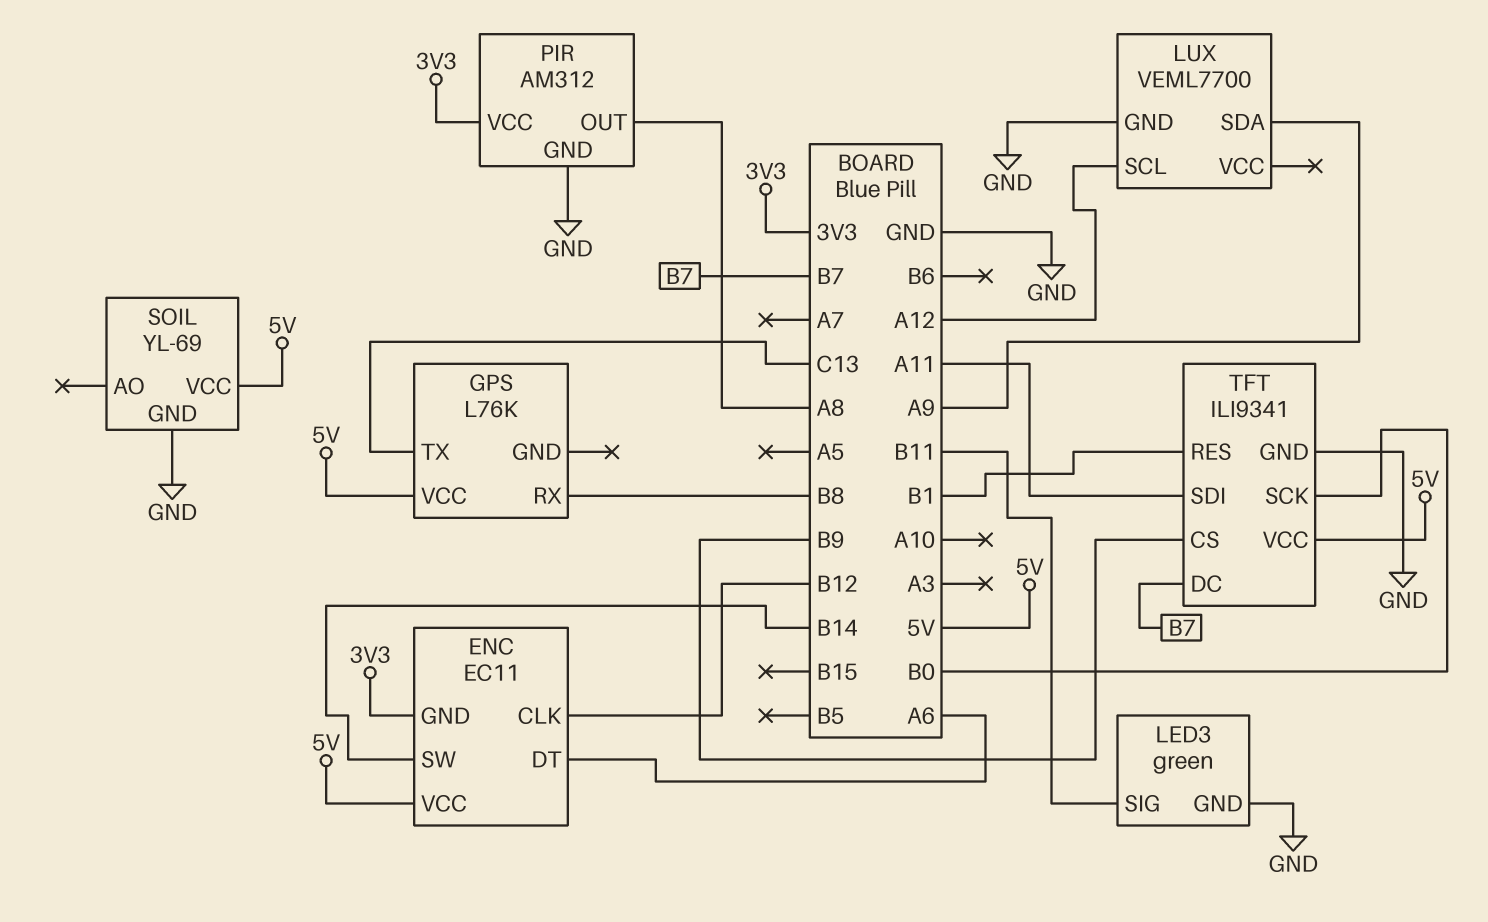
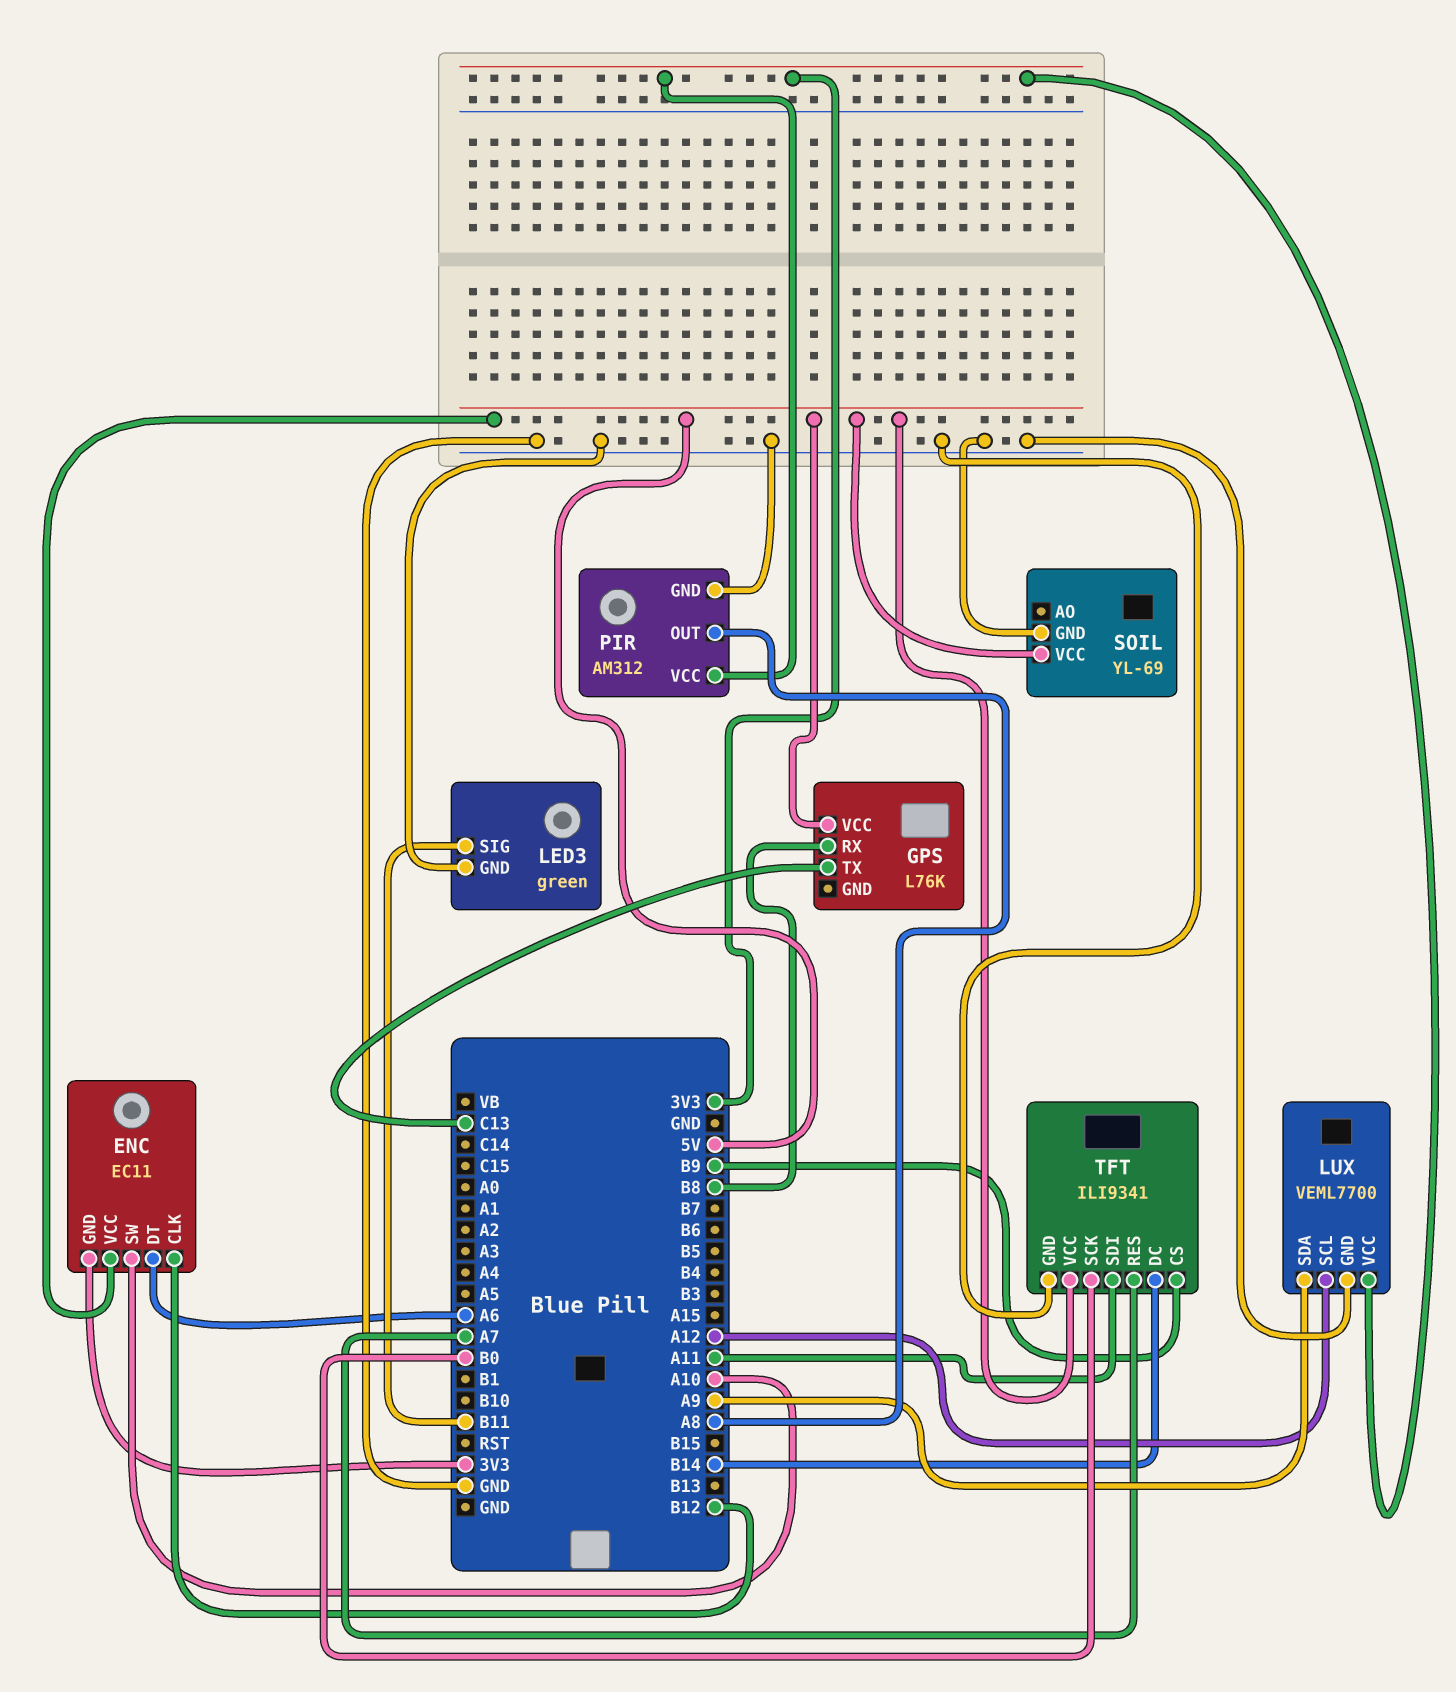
ENC pin SW: B14 -> A10
LUX pin VCC: none -> 3V3
TFT pin DC: B7 -> B14
TFT pin RES: B1 -> A7

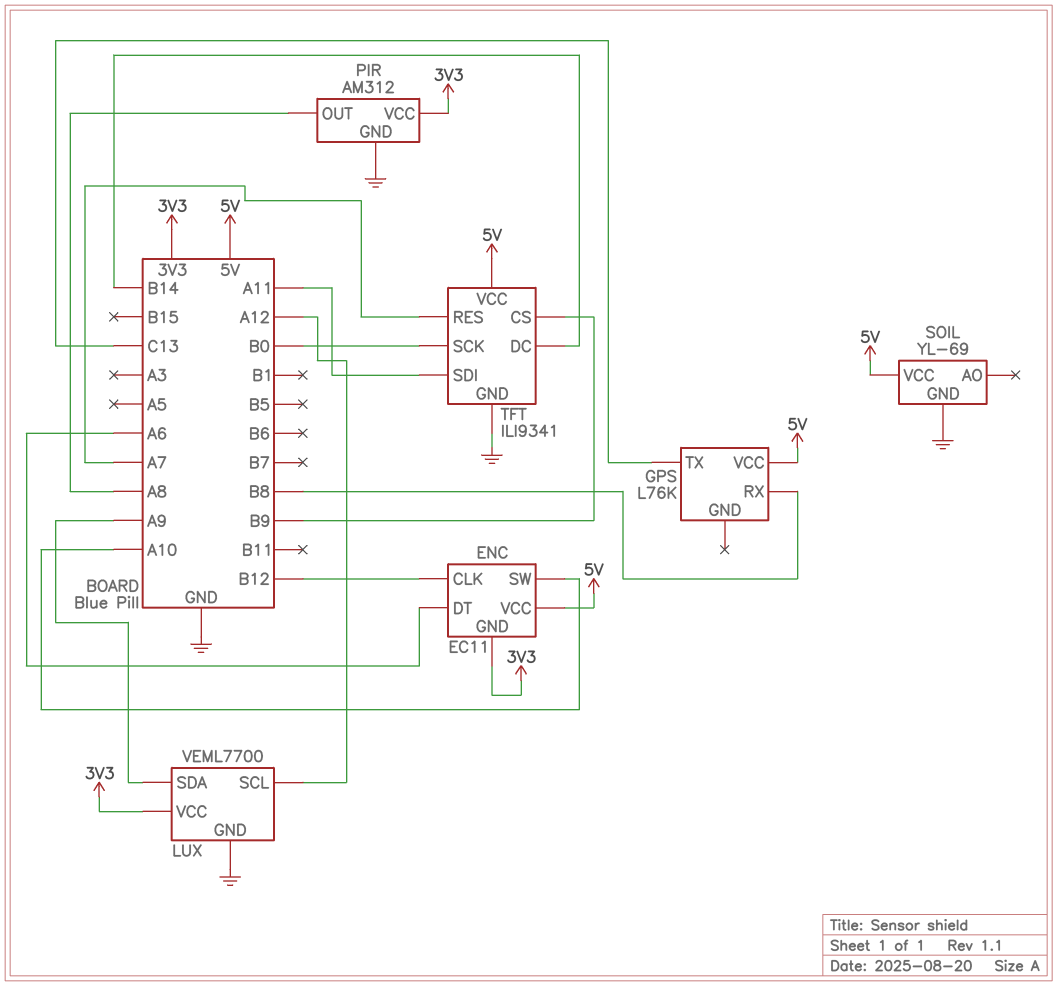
LED3: green -> none
LED3 pin GND: GND -> none
LED3 pin SIG: B11 -> none

